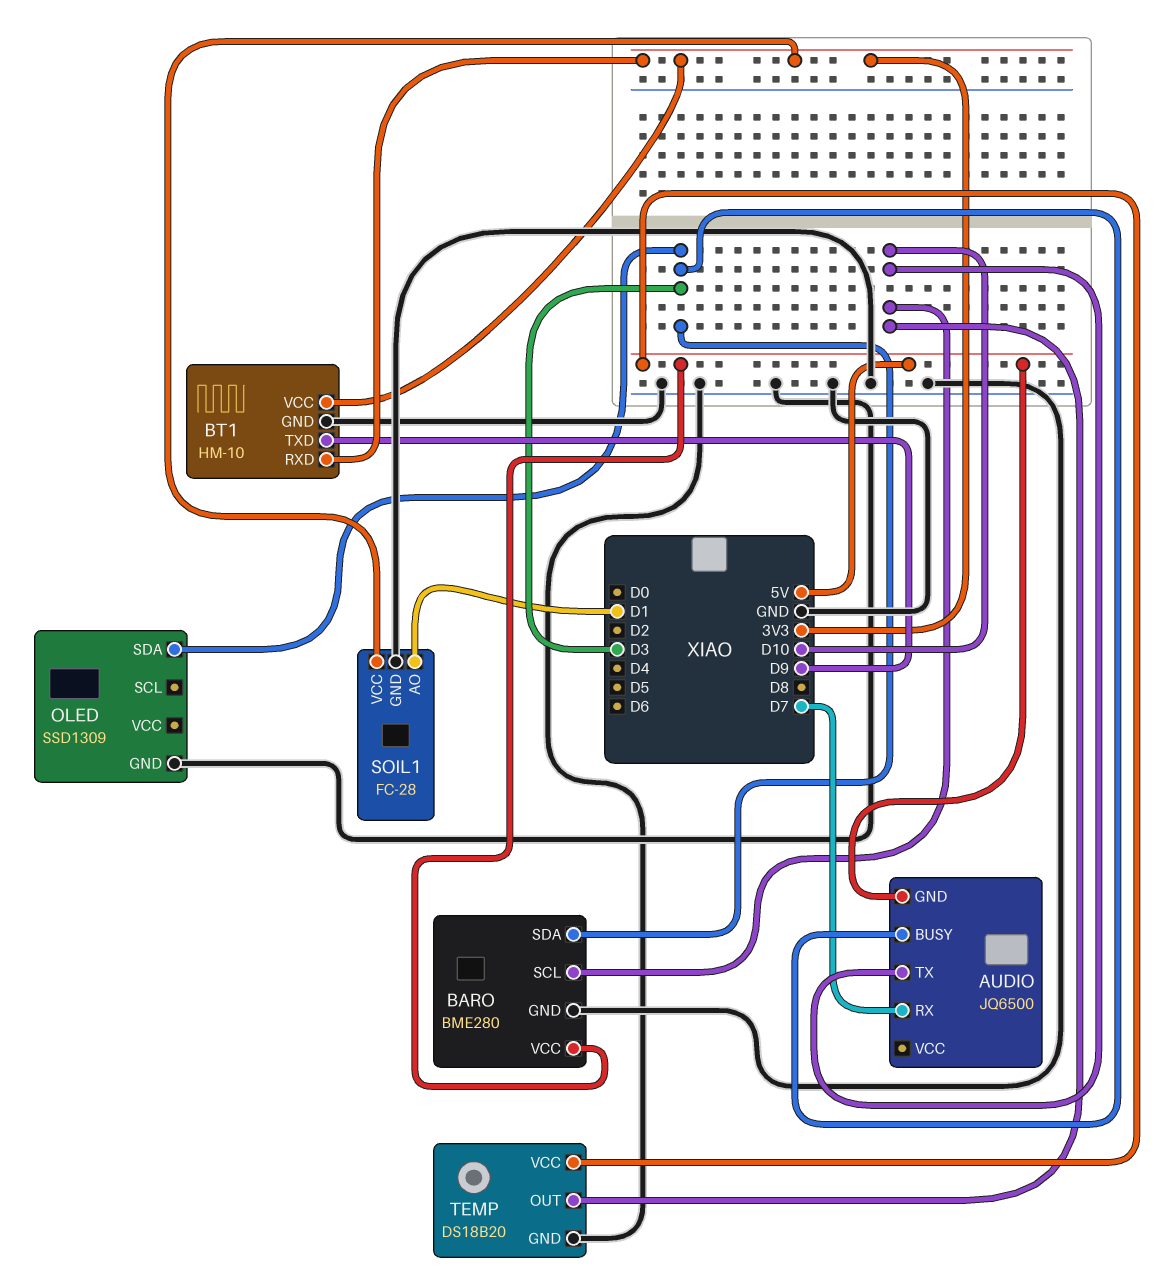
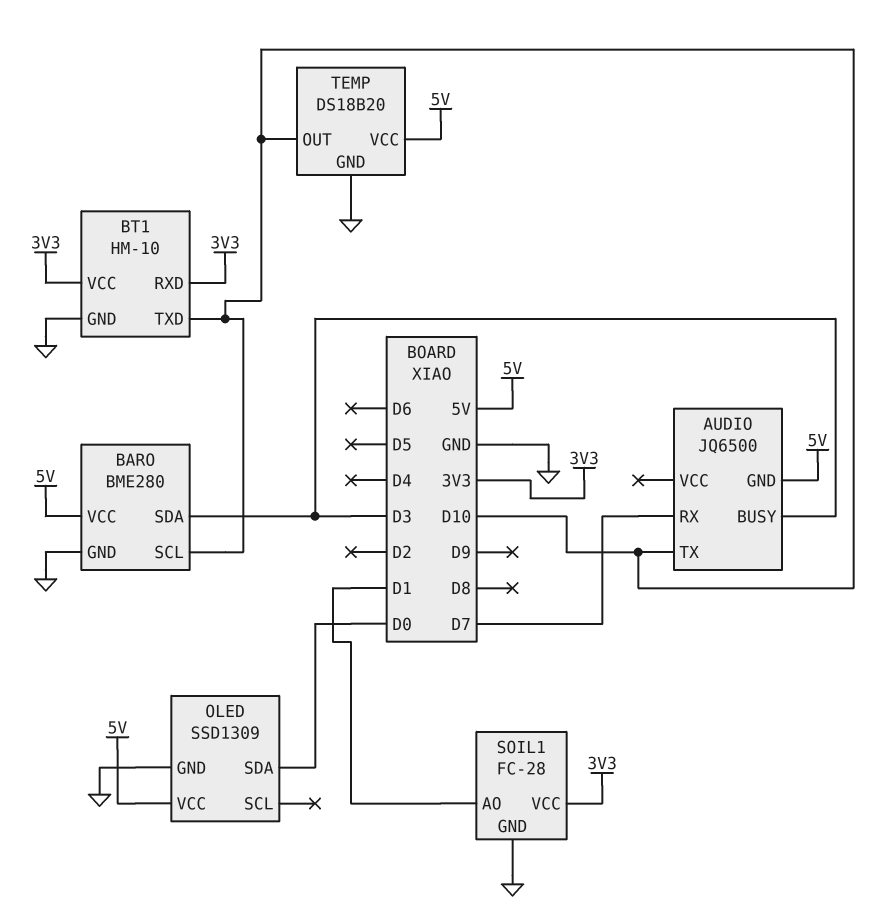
BT1 pin TXD: D9 -> D10
OLED pin SDA: D3 -> D0
OLED pin VCC: none -> 5V

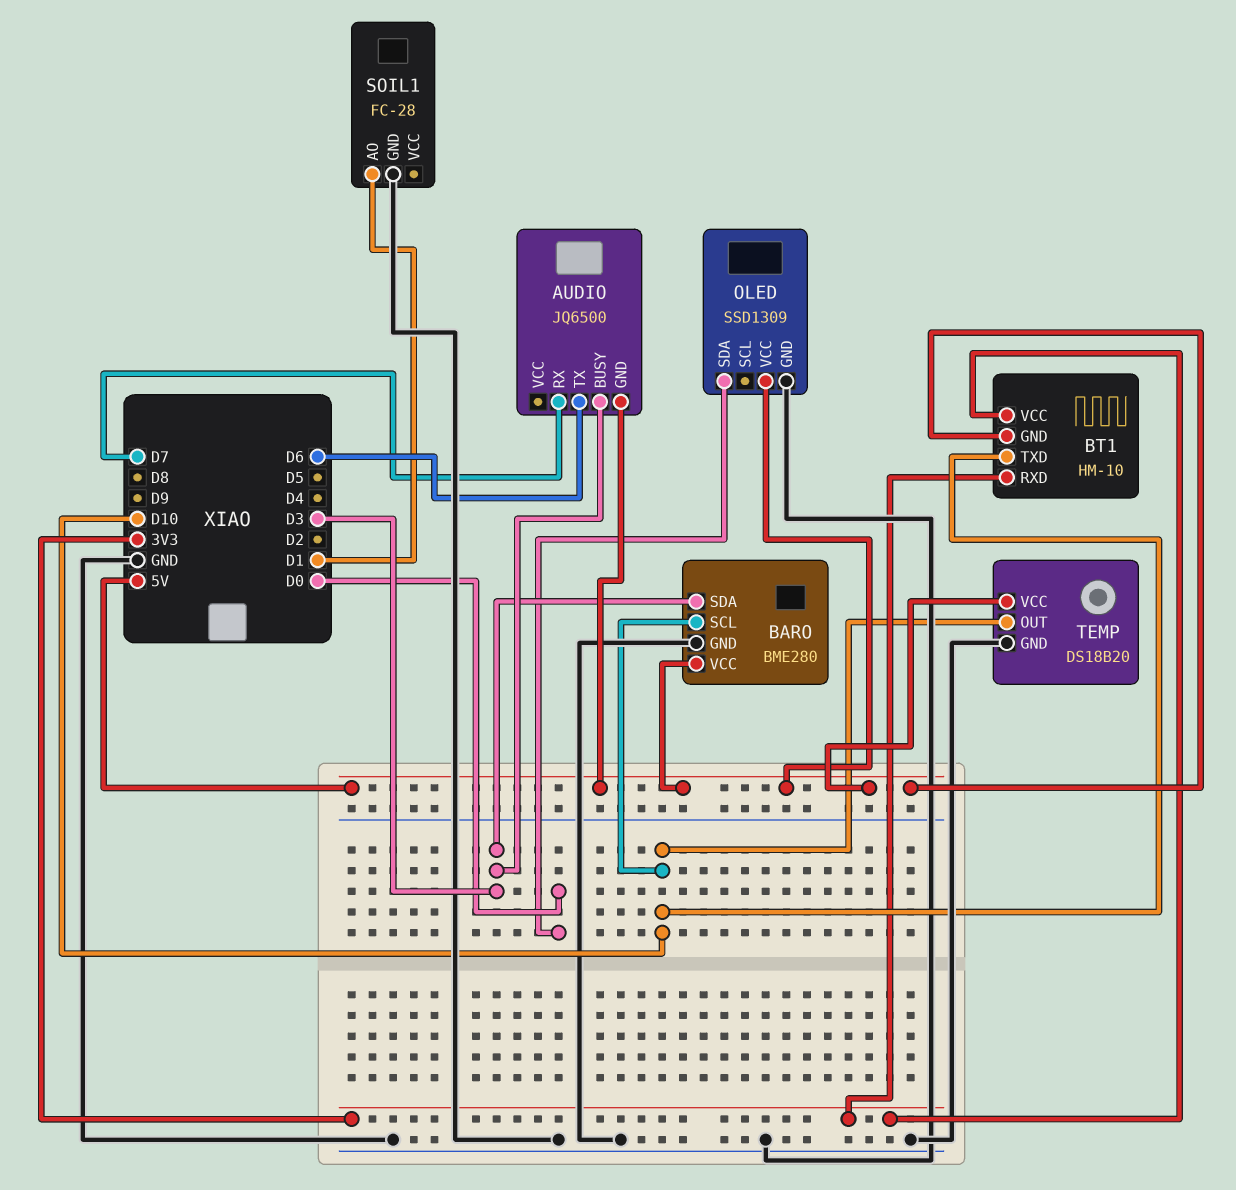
AUDIO pin TX: D10 -> D6
BT1 pin GND: GND -> 5V
SOIL1 pin VCC: 3V3 -> none

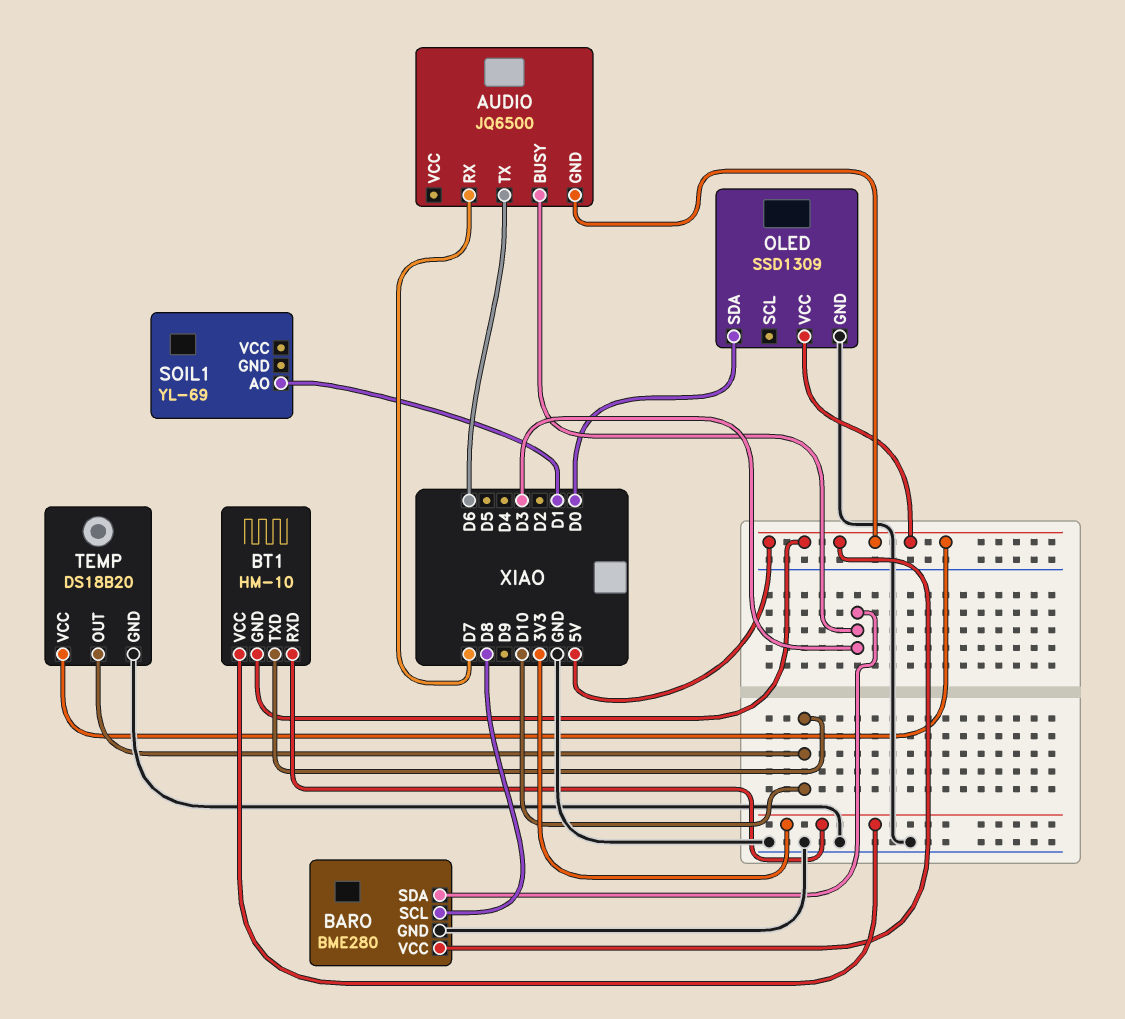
BARO pin SCL: D10 -> D8
SOIL1: FC-28 -> YL-69
SOIL1 pin GND: GND -> none

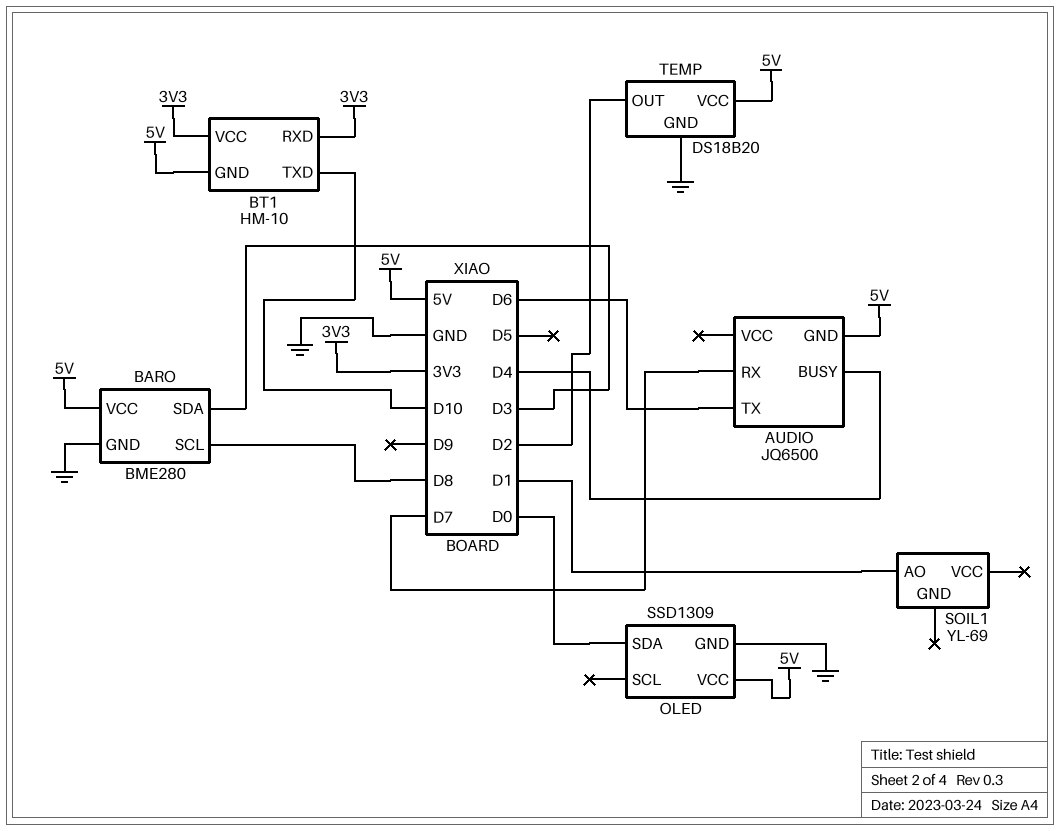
AUDIO pin BUSY: D3 -> D4
TEMP pin OUT: D10 -> D2

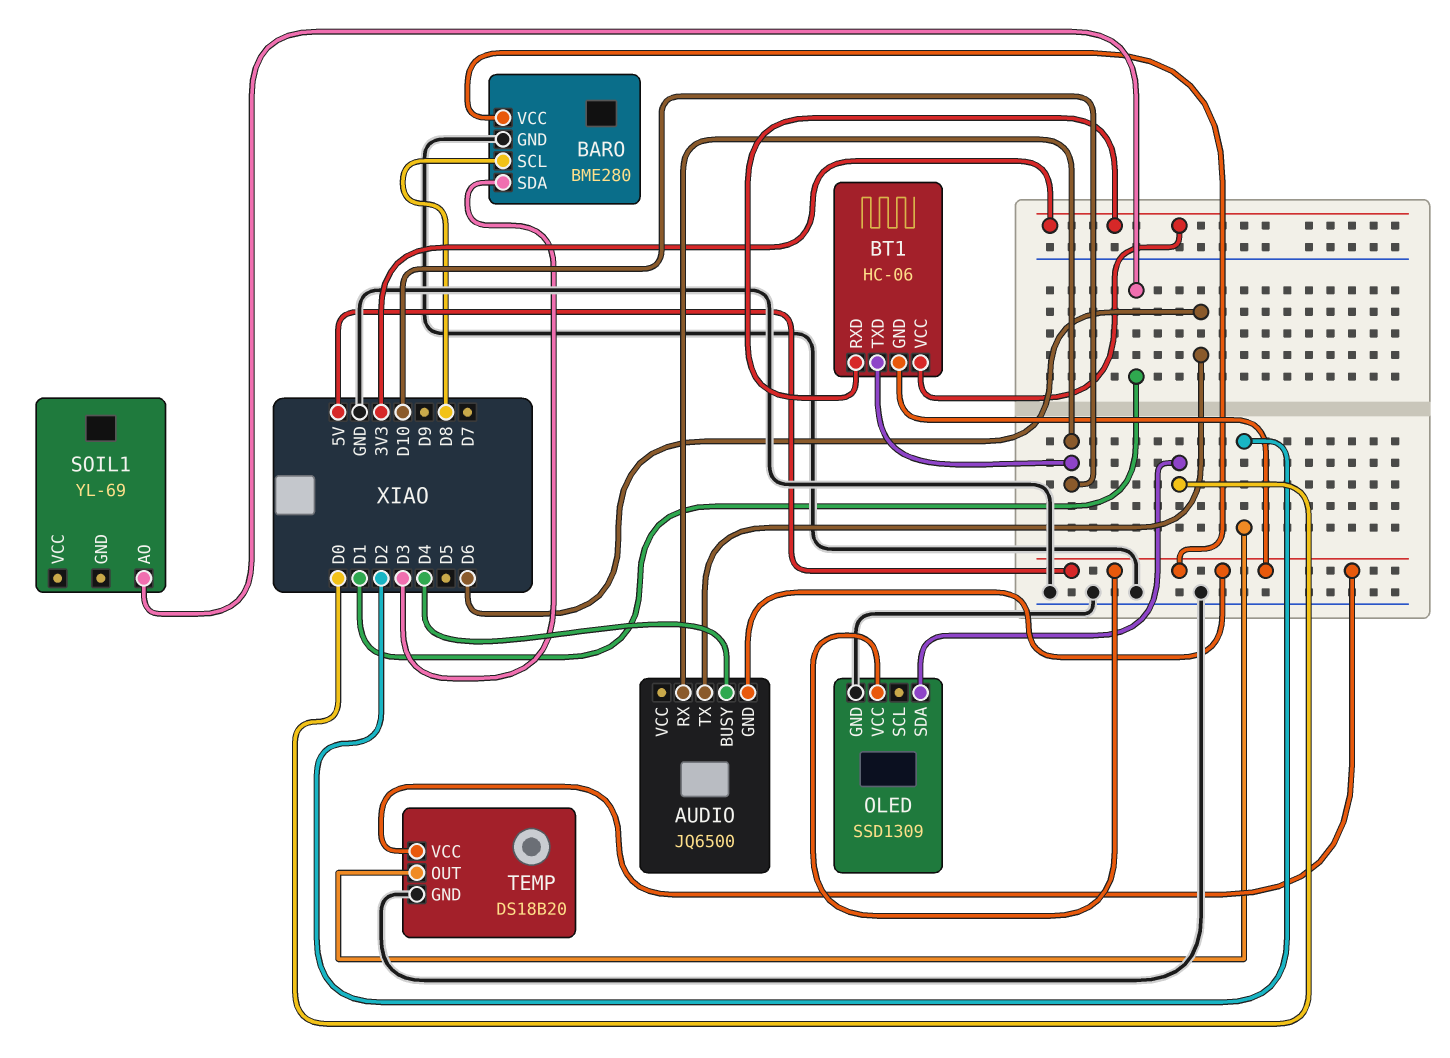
AUDIO pin RX: D7 -> D10
BT1: HM-10 -> HC-06

